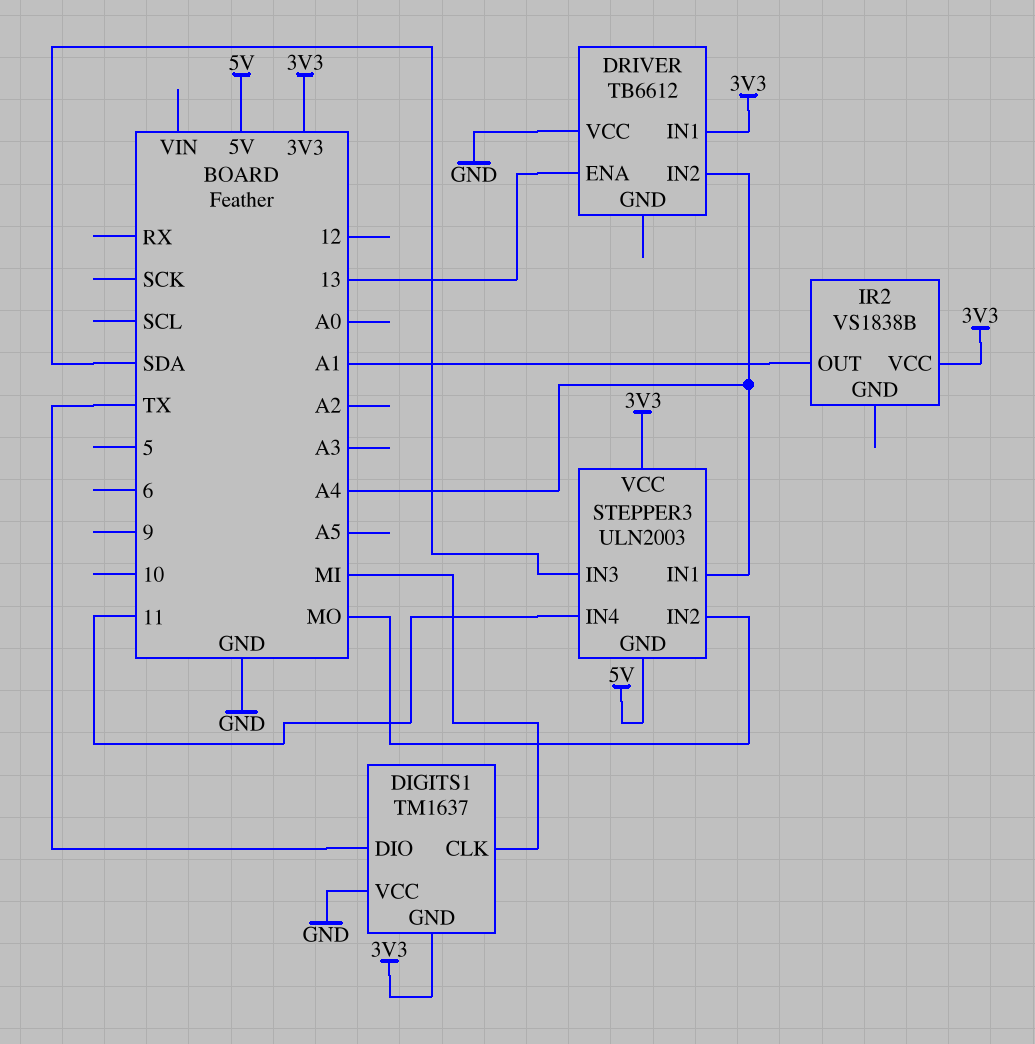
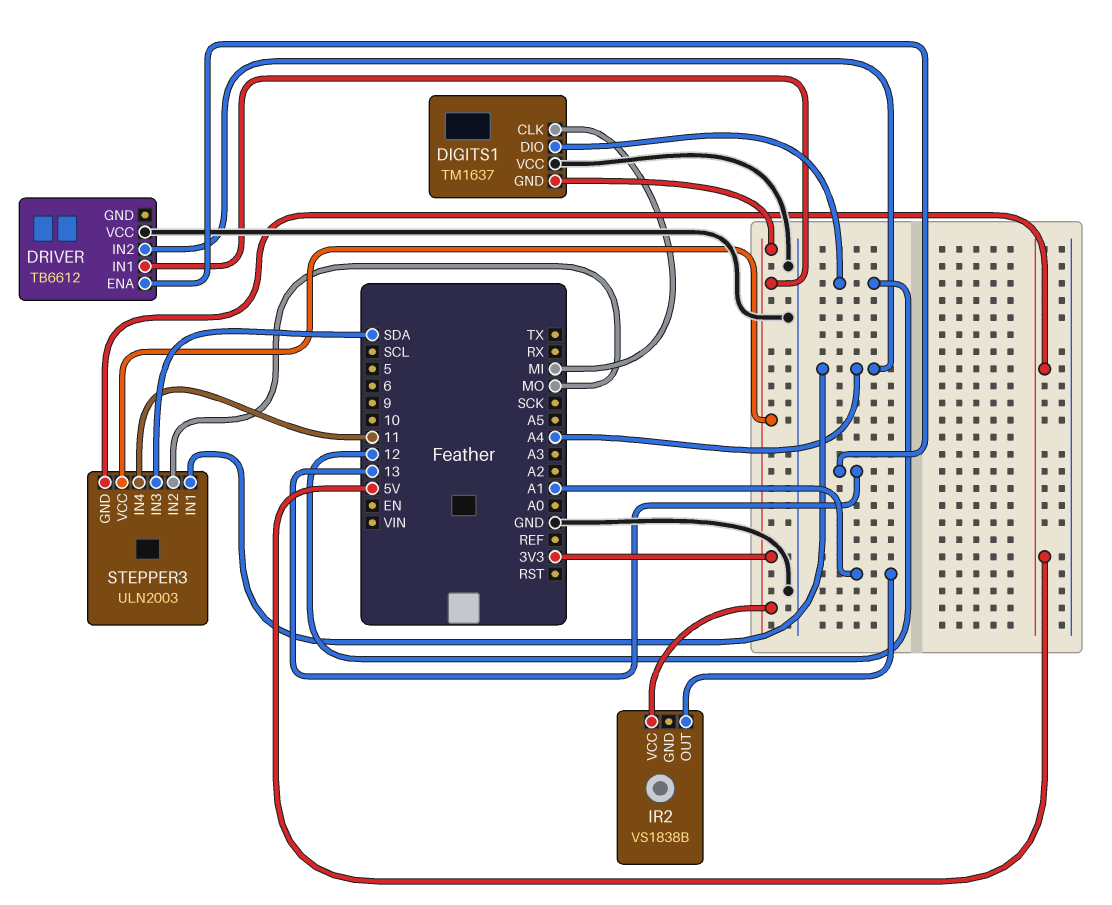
DIGITS1 pin DIO: TX -> 12

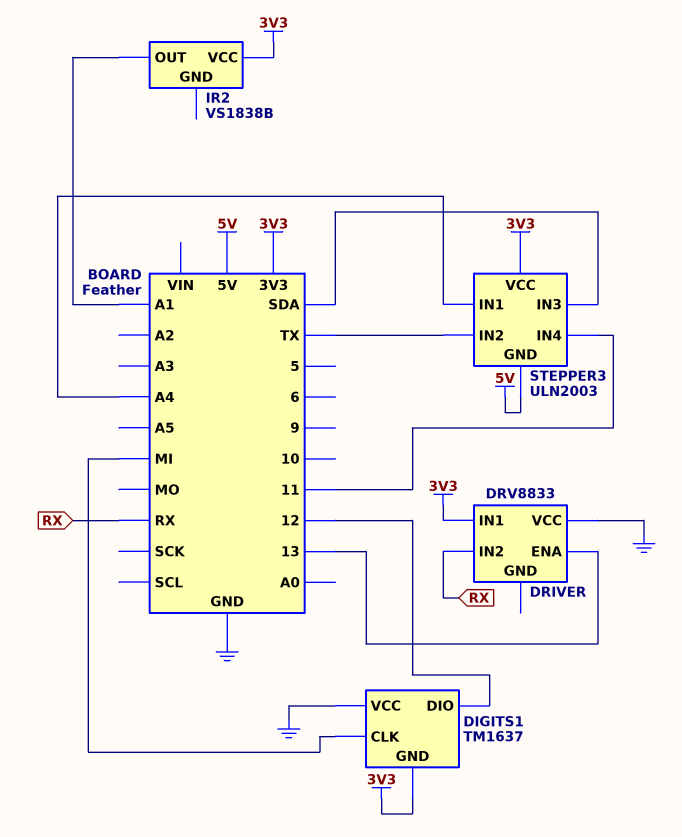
DRIVER: TB6612 -> DRV8833
DRIVER pin IN2: A4 -> RX
STEPPER3 pin IN2: MO -> TX

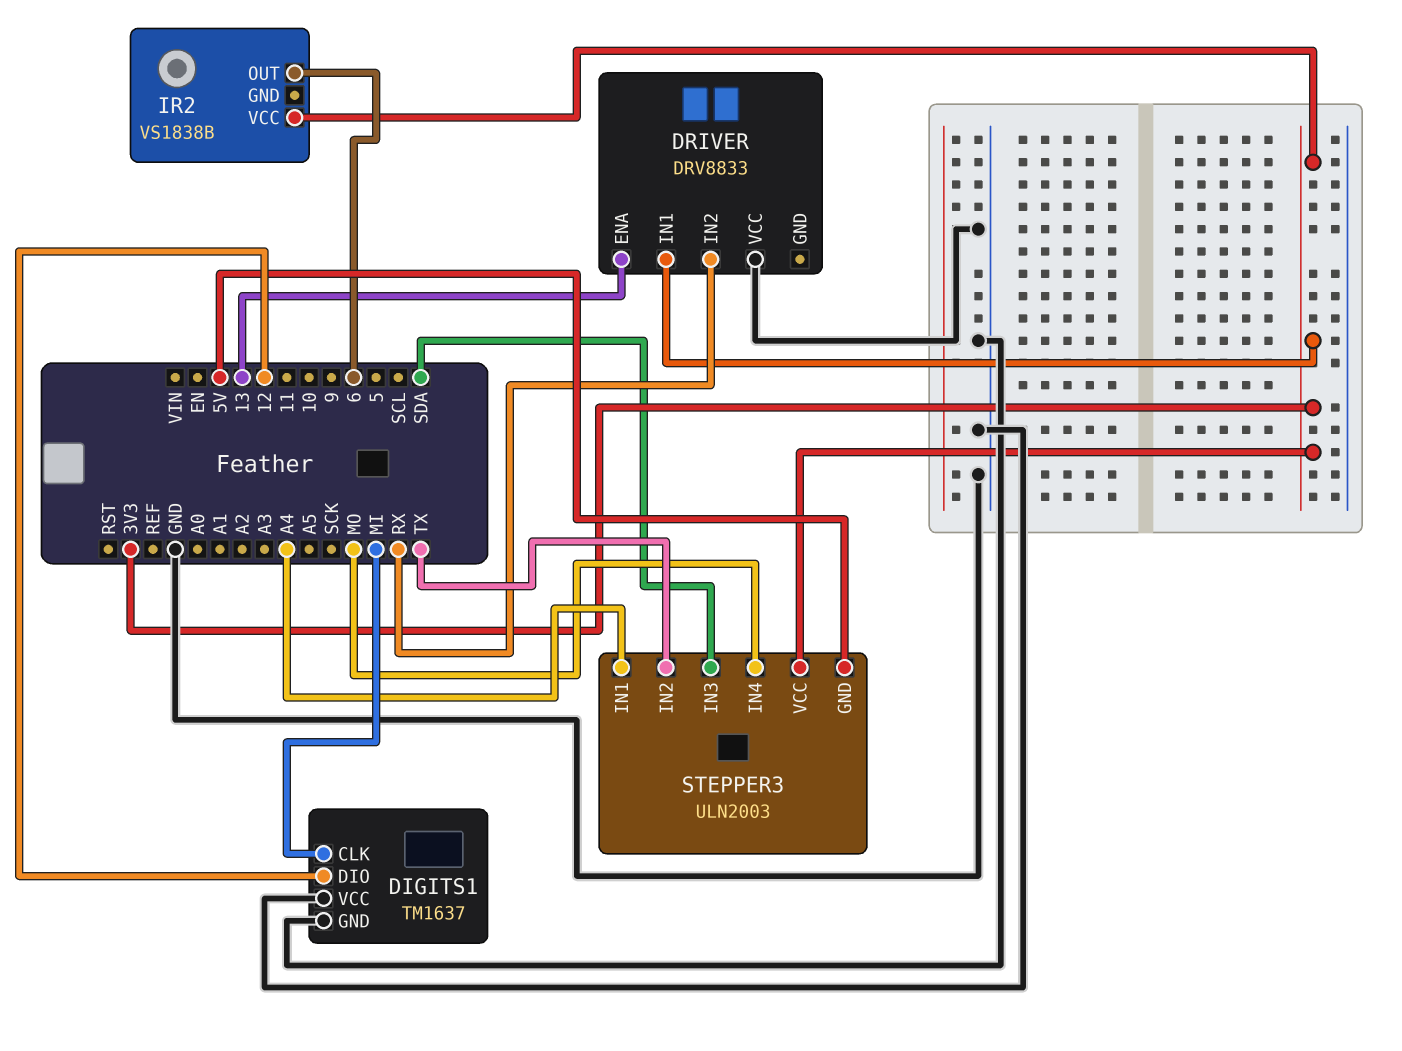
DIGITS1 pin GND: 3V3 -> GND
IR2 pin OUT: A1 -> 6
STEPPER3 pin IN4: 11 -> MO

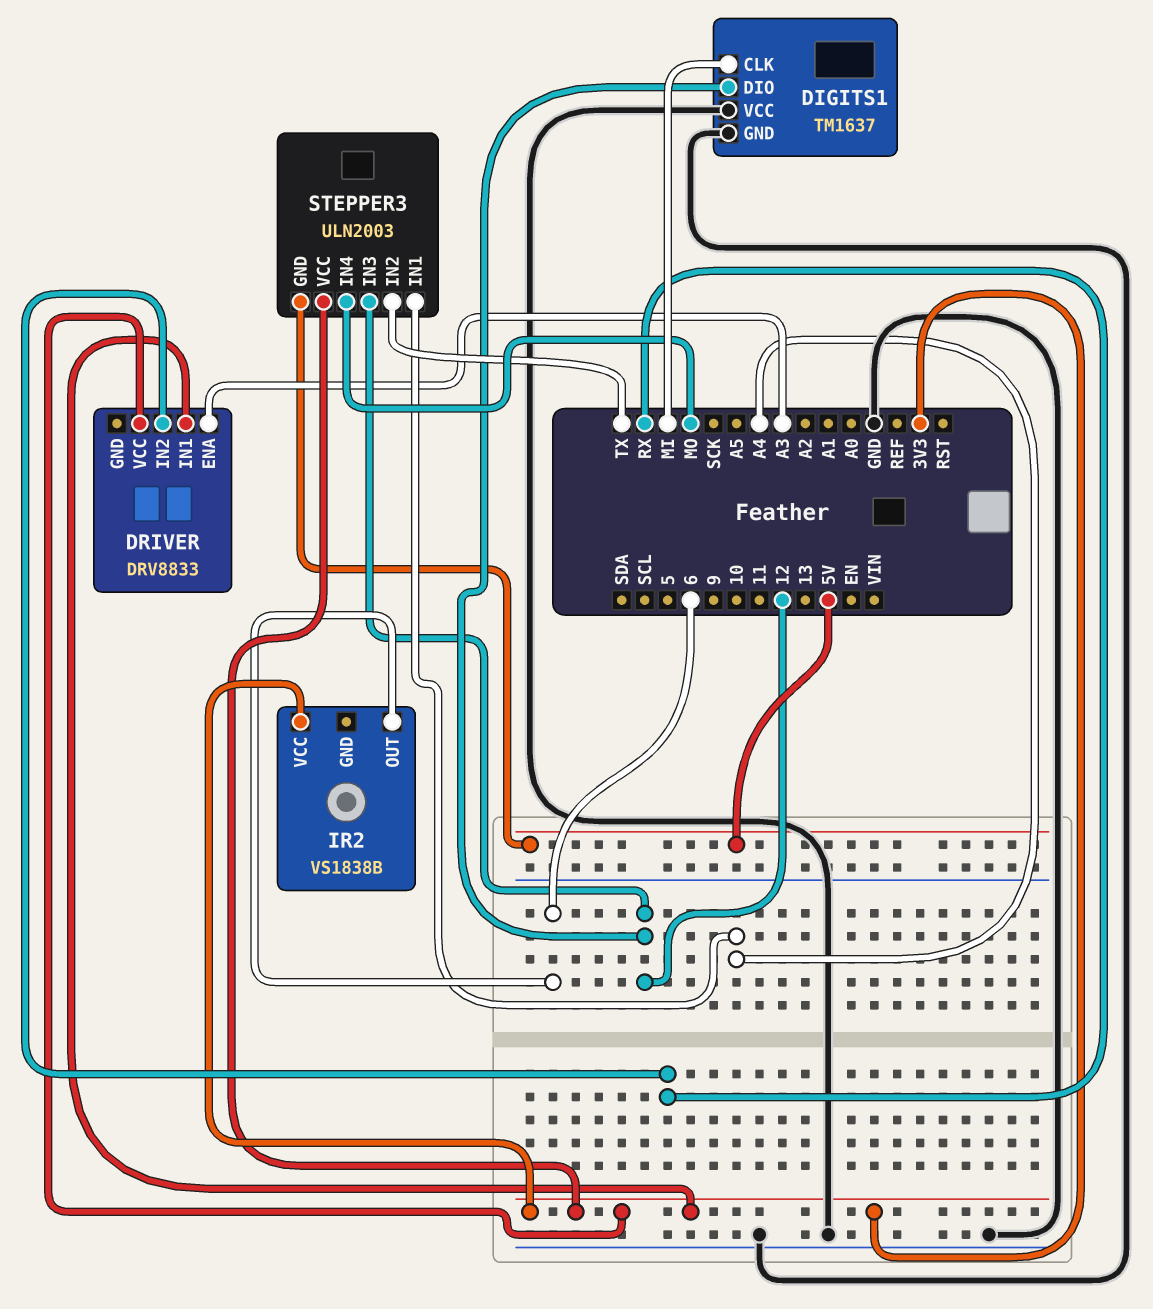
DRIVER pin ENA: 13 -> A3
DRIVER pin VCC: GND -> 3V3
STEPPER3 pin IN3: SDA -> 12

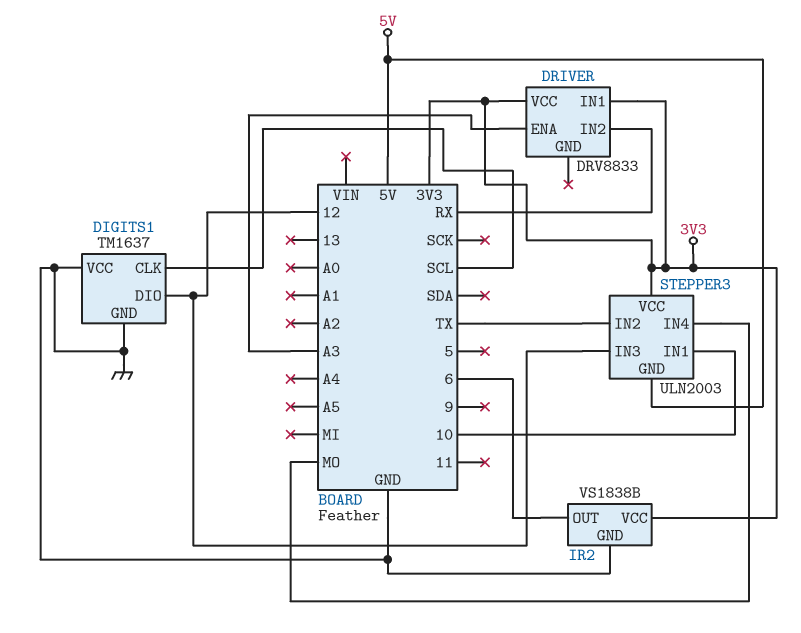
DIGITS1 pin CLK: MI -> SCL
IR2 pin GND: none -> GND
STEPPER3 pin IN1: A4 -> 10

